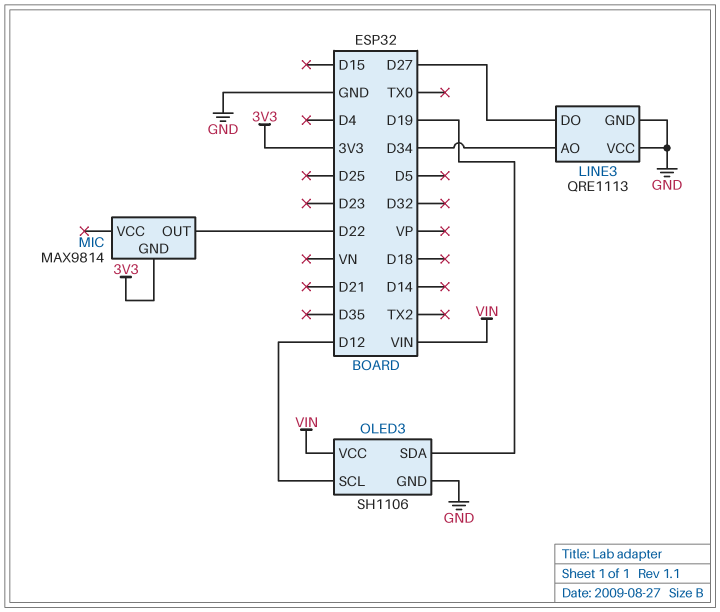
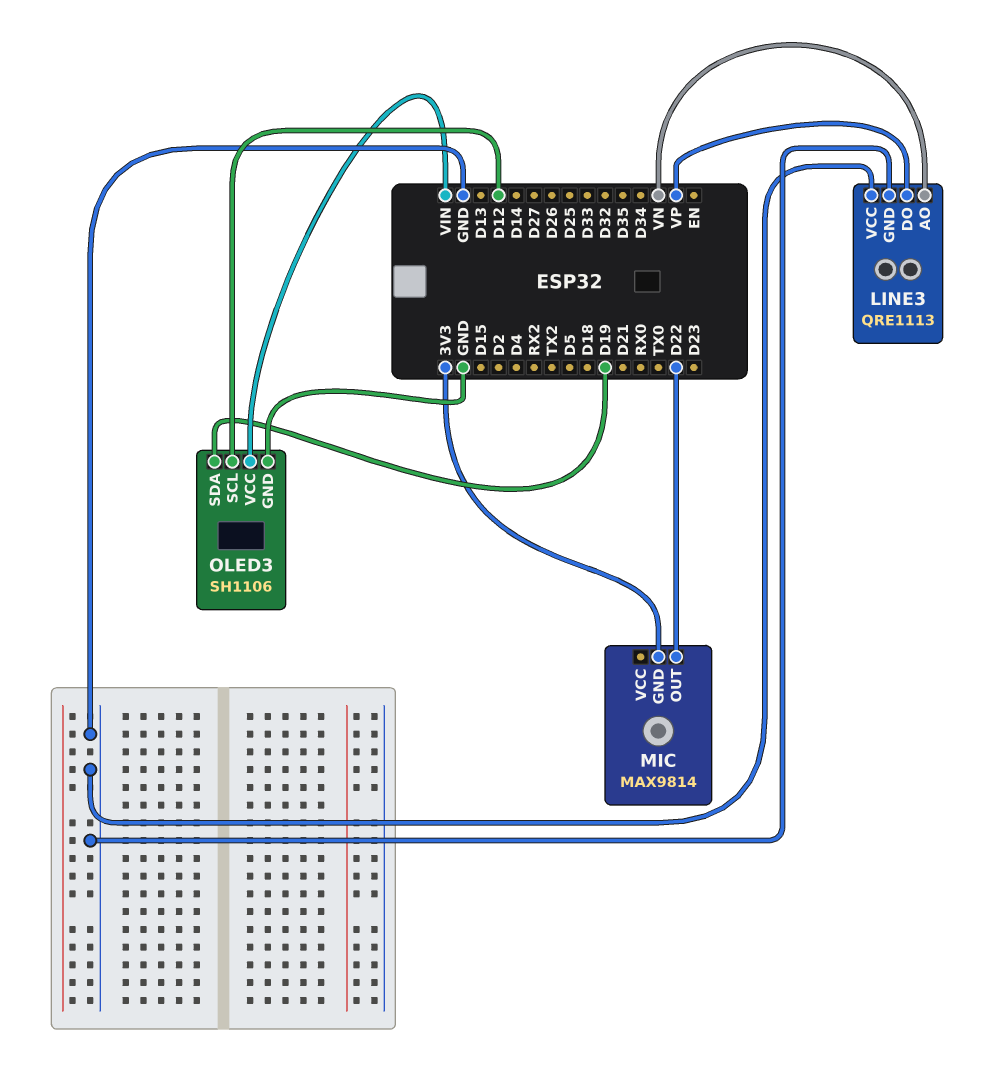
LINE3 pin AO: D34 -> VN
LINE3 pin DO: D27 -> VP

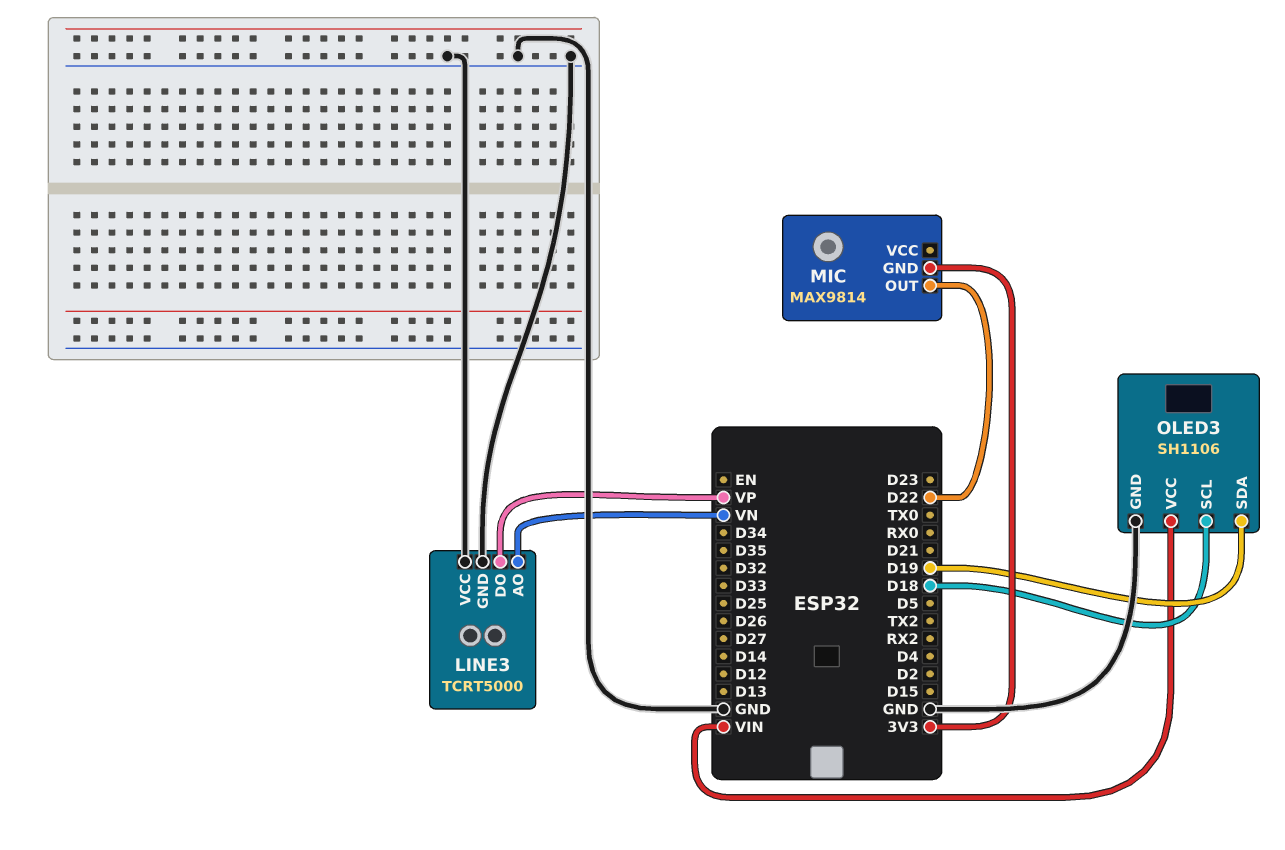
LINE3: QRE1113 -> TCRT5000
OLED3 pin SCL: D12 -> D18

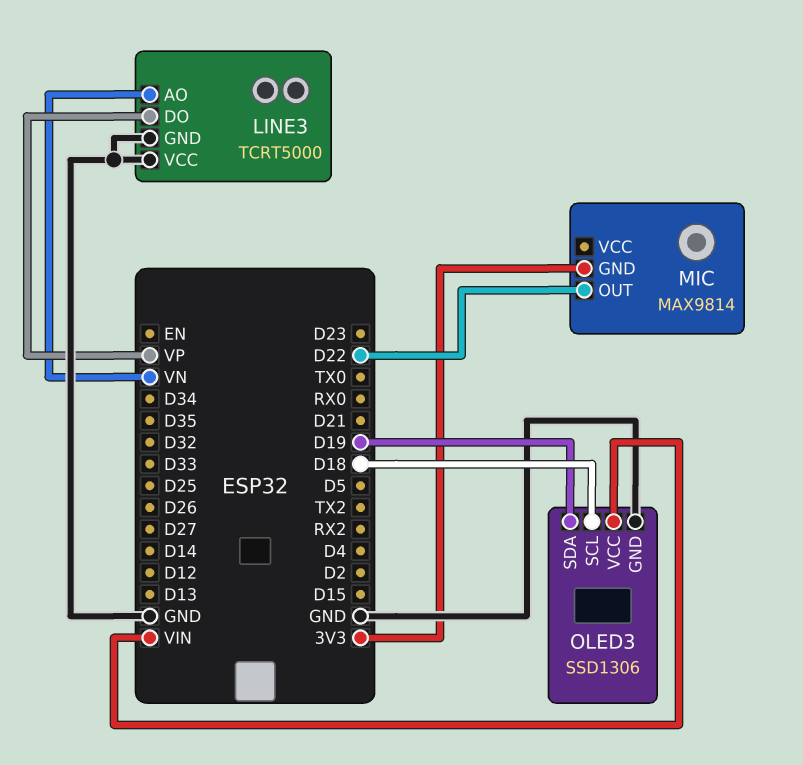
OLED3: SH1106 -> SSD1306

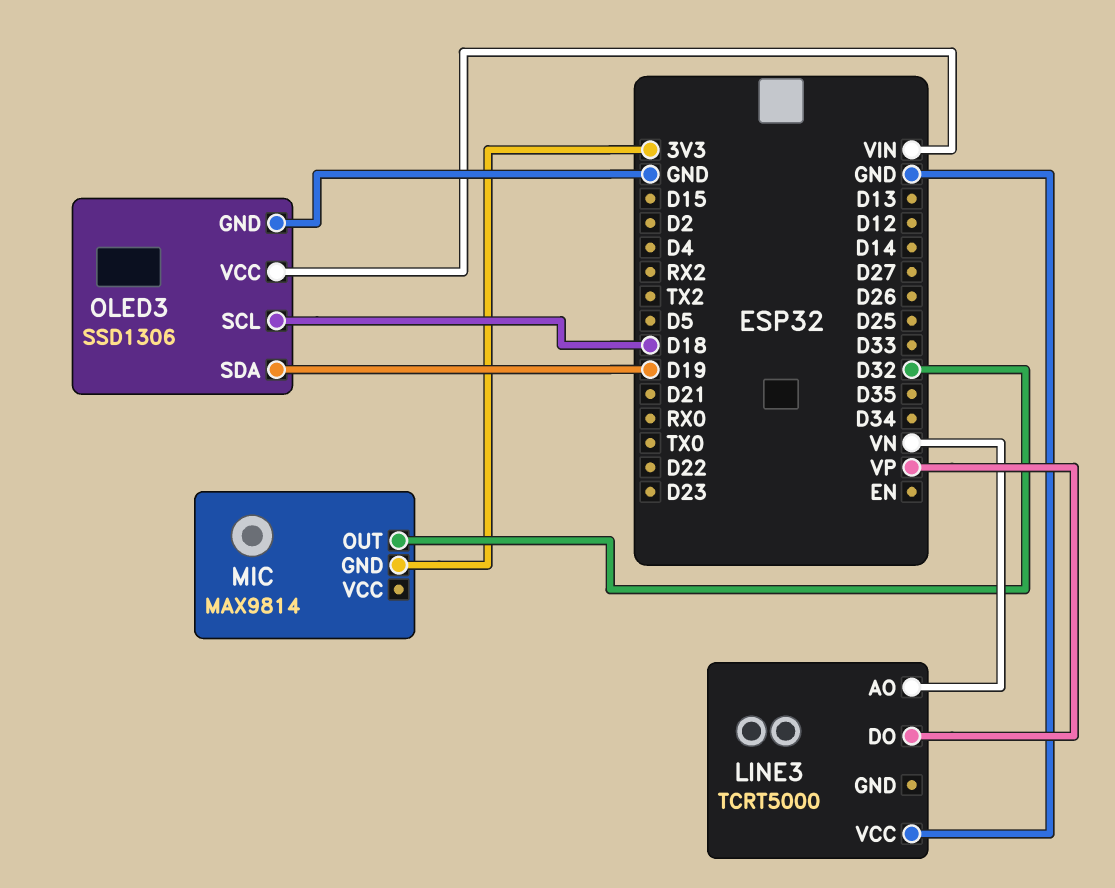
LINE3 pin GND: GND -> none
MIC pin OUT: D22 -> D32

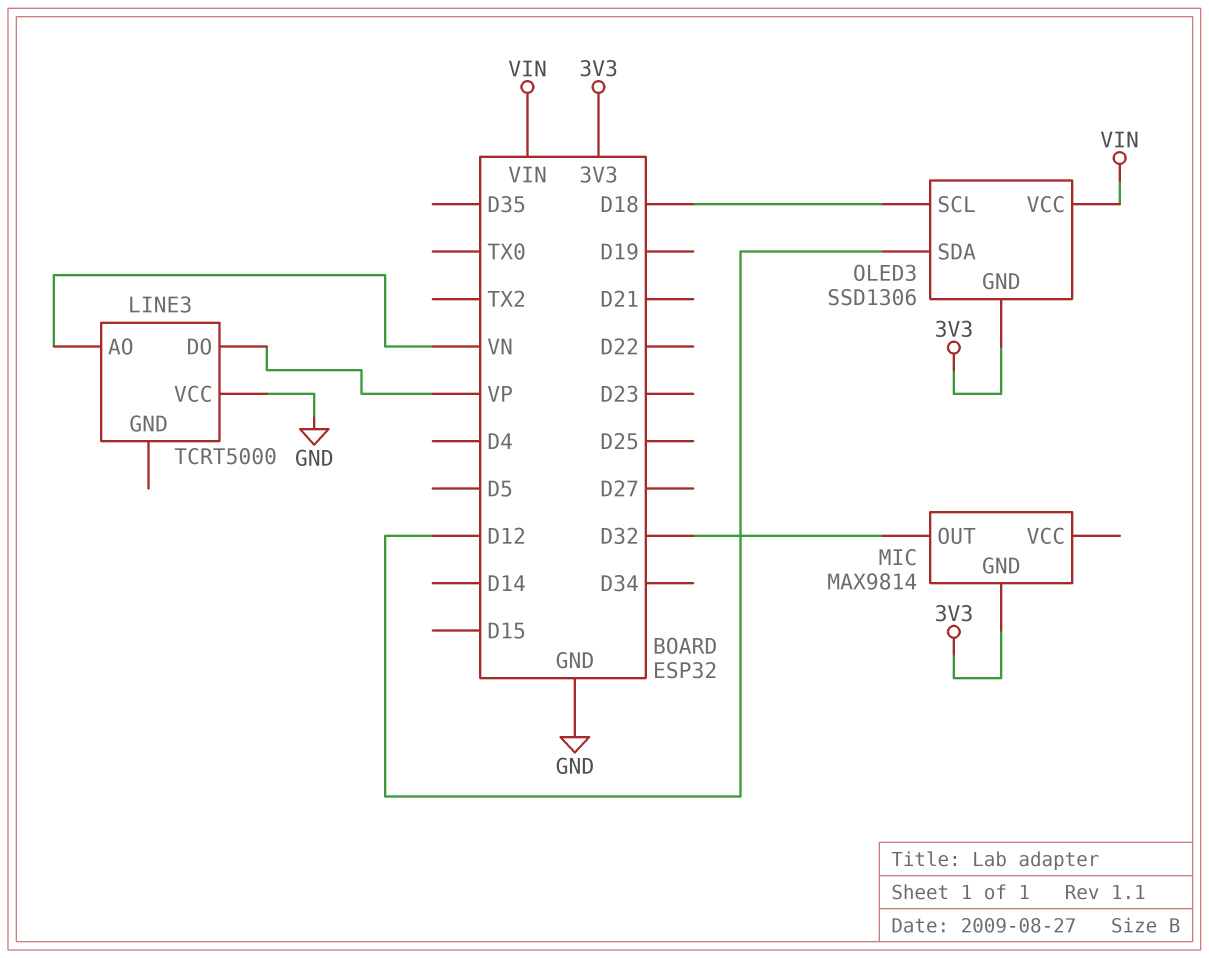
OLED3 pin GND: GND -> 3V3
OLED3 pin SDA: D19 -> D12

